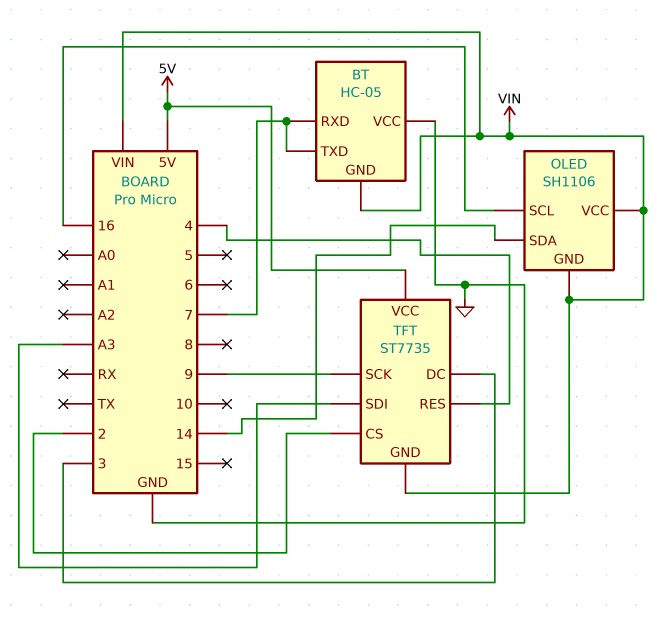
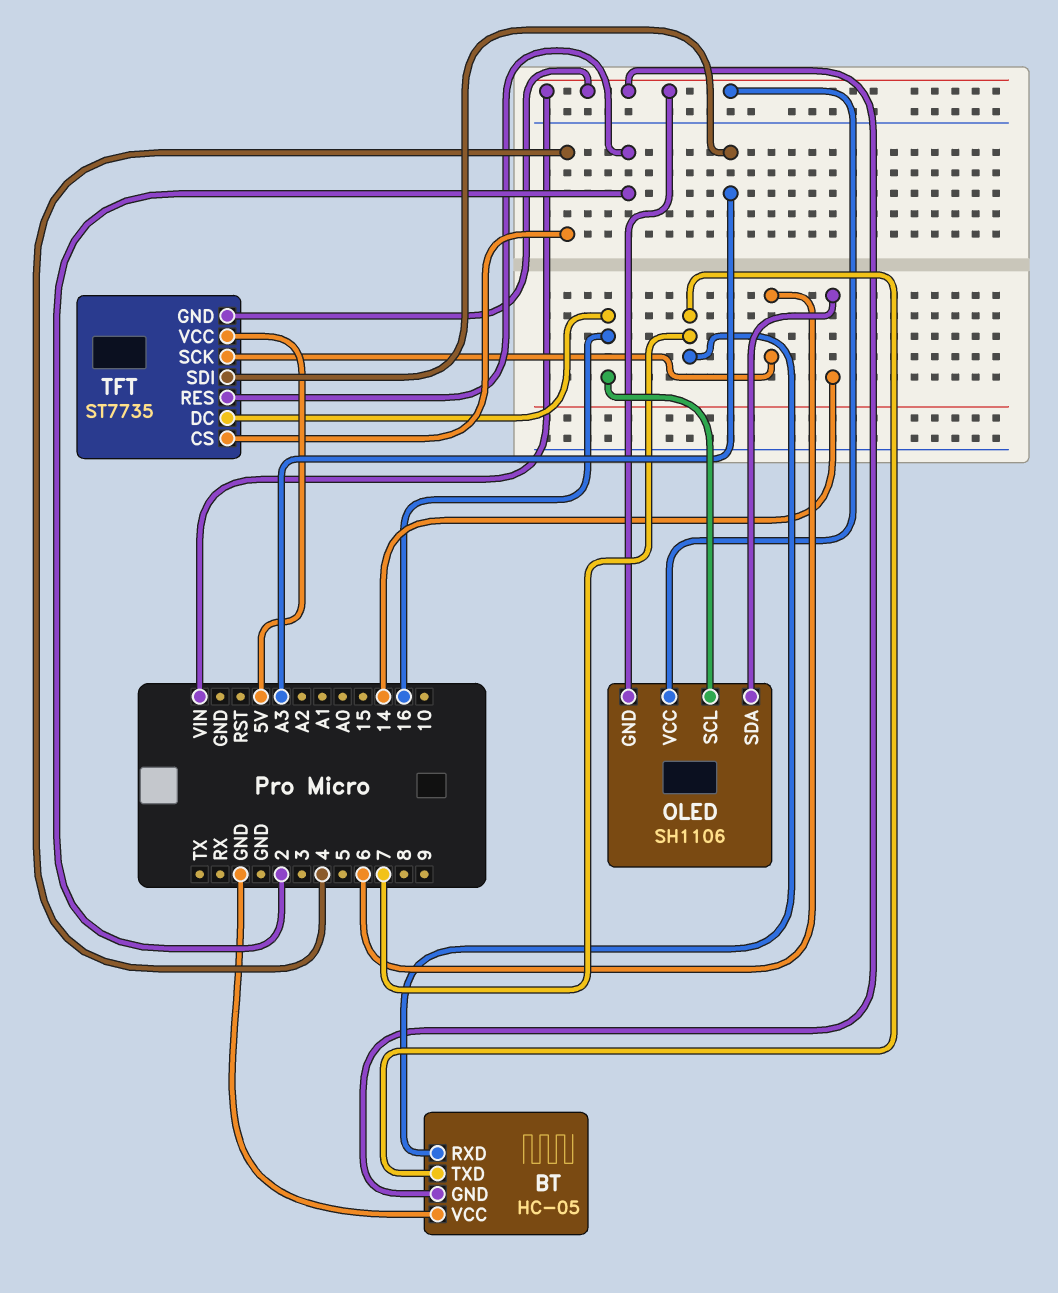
TFT pin CS: 2 -> 4
TFT pin DC: 3 -> 16
TFT pin RES: 4 -> 2
TFT pin SCK: 9 -> 6

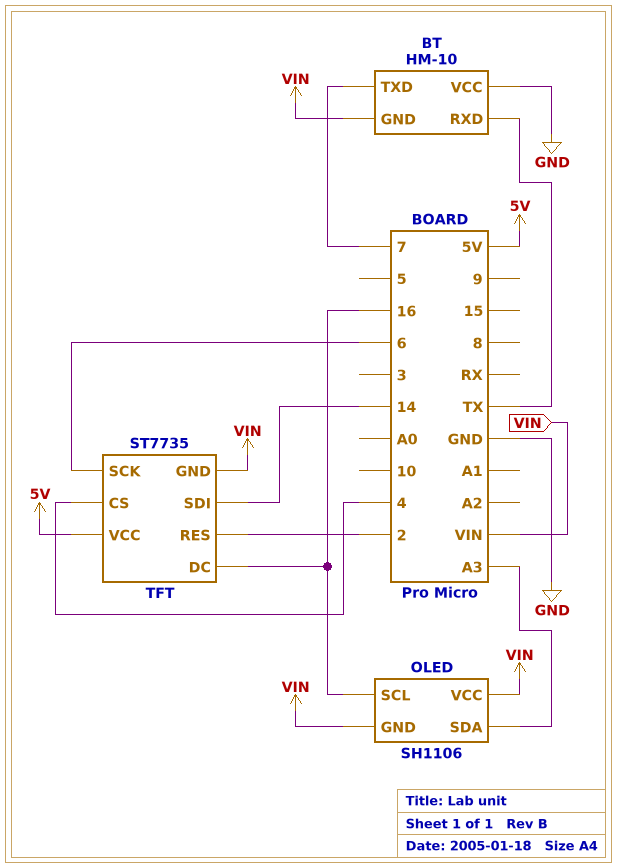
BT: HC-05 -> HM-10
BT pin RXD: 7 -> TX
OLED pin SDA: 14 -> A3
TFT pin SDI: A3 -> 14

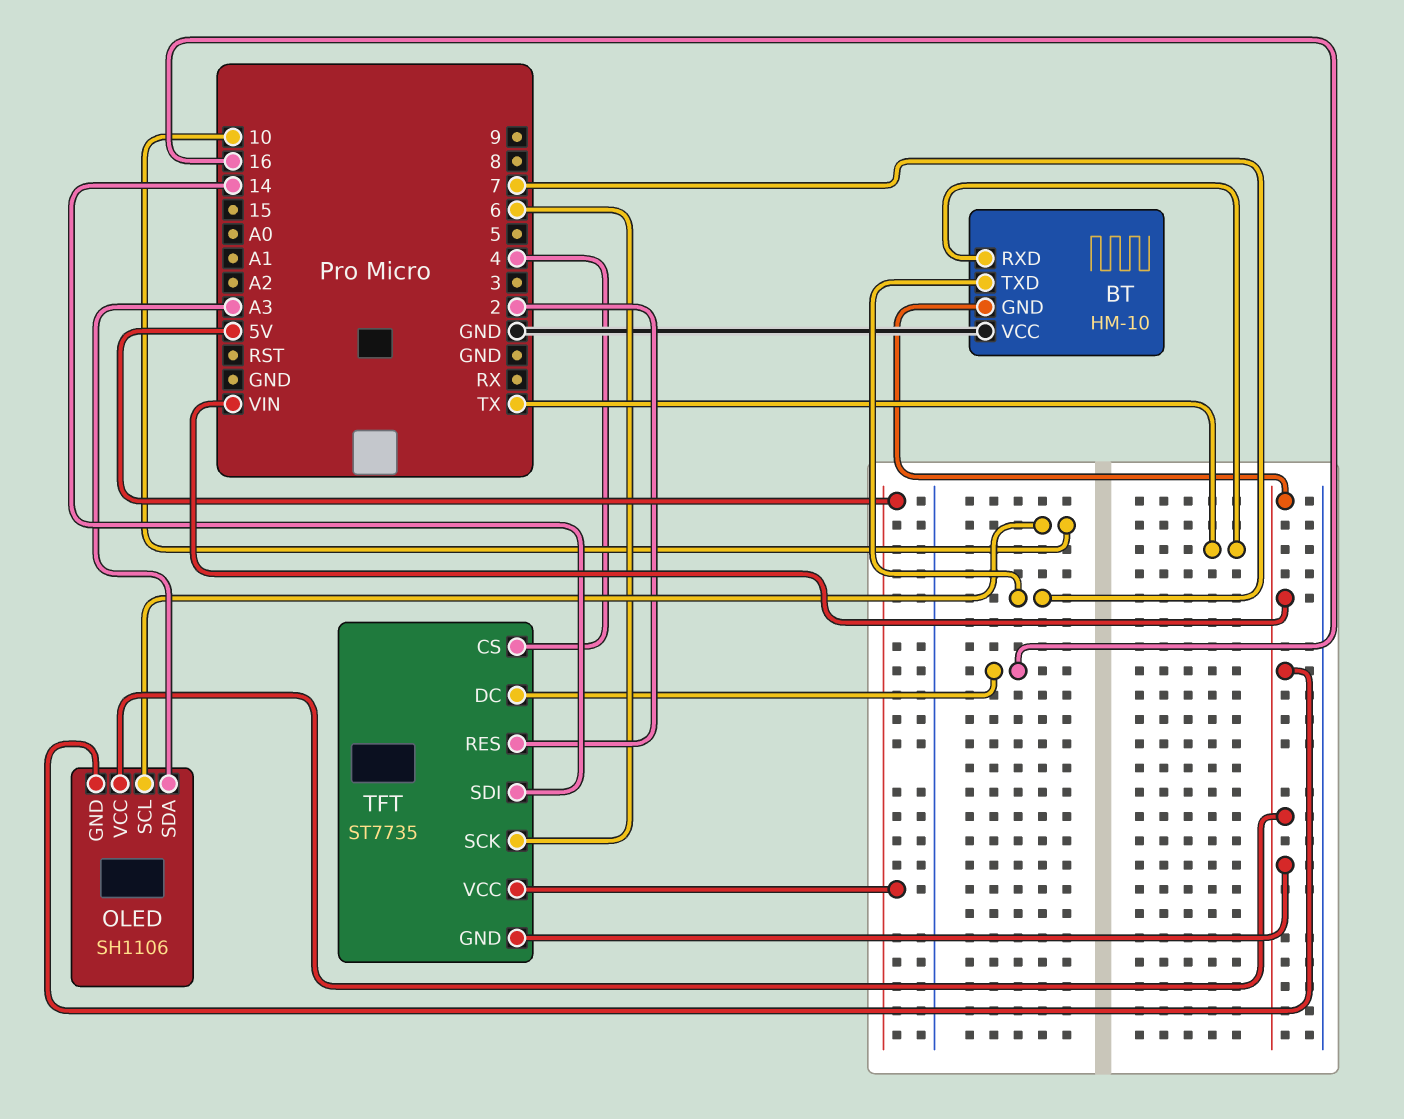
OLED pin SCL: 16 -> 10

